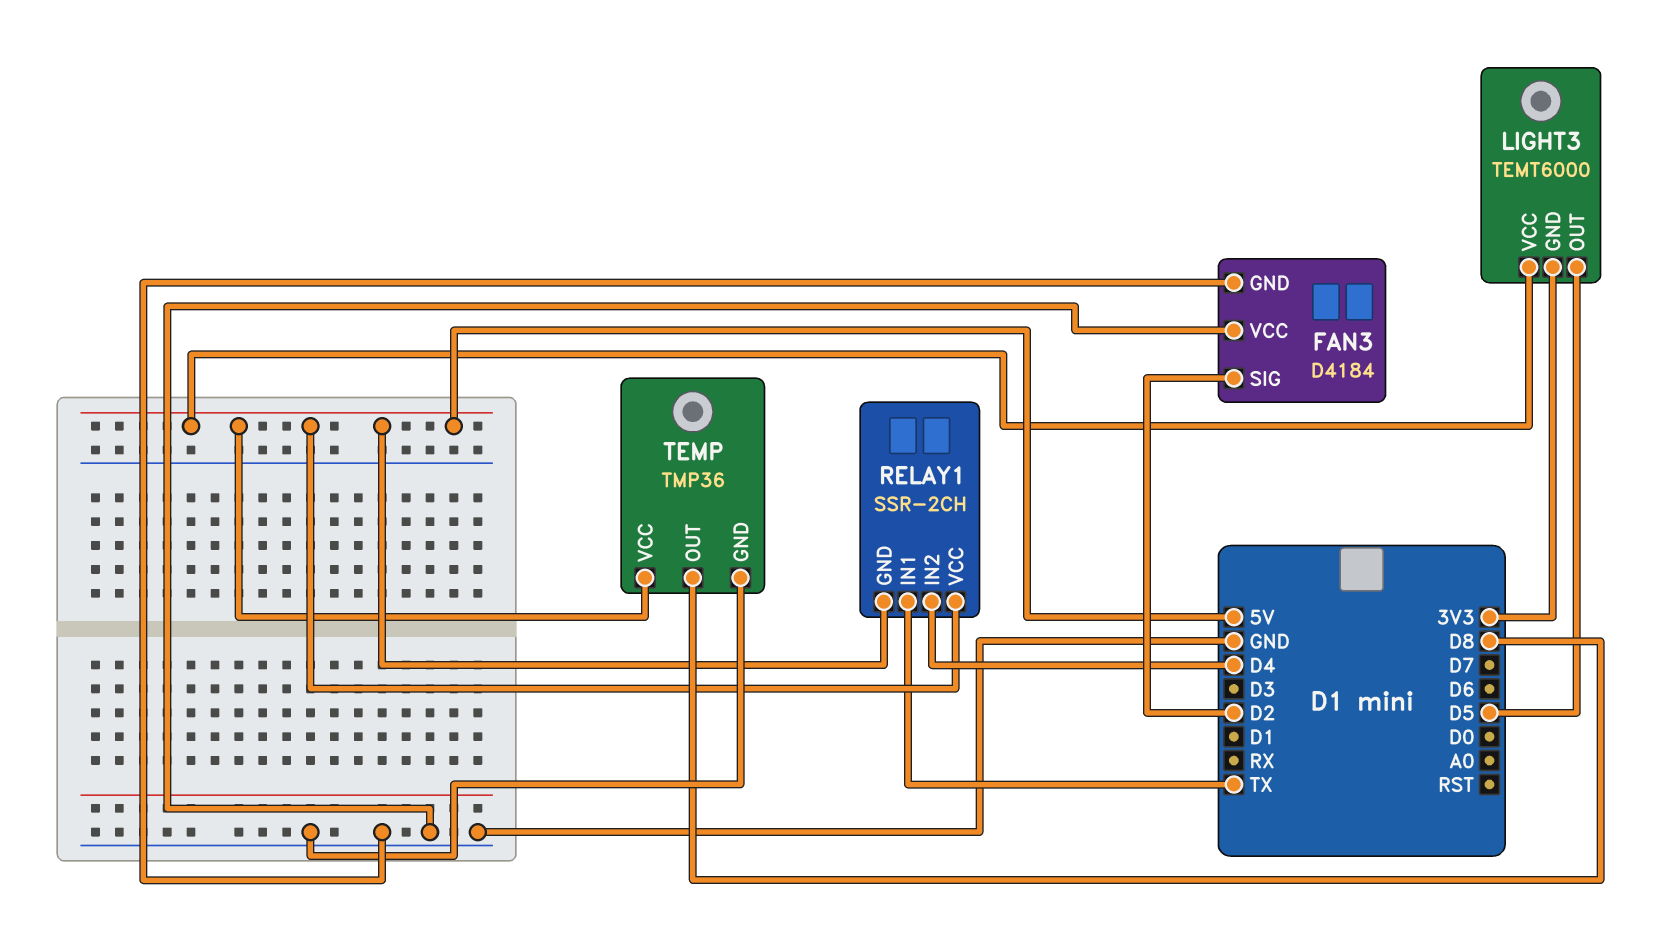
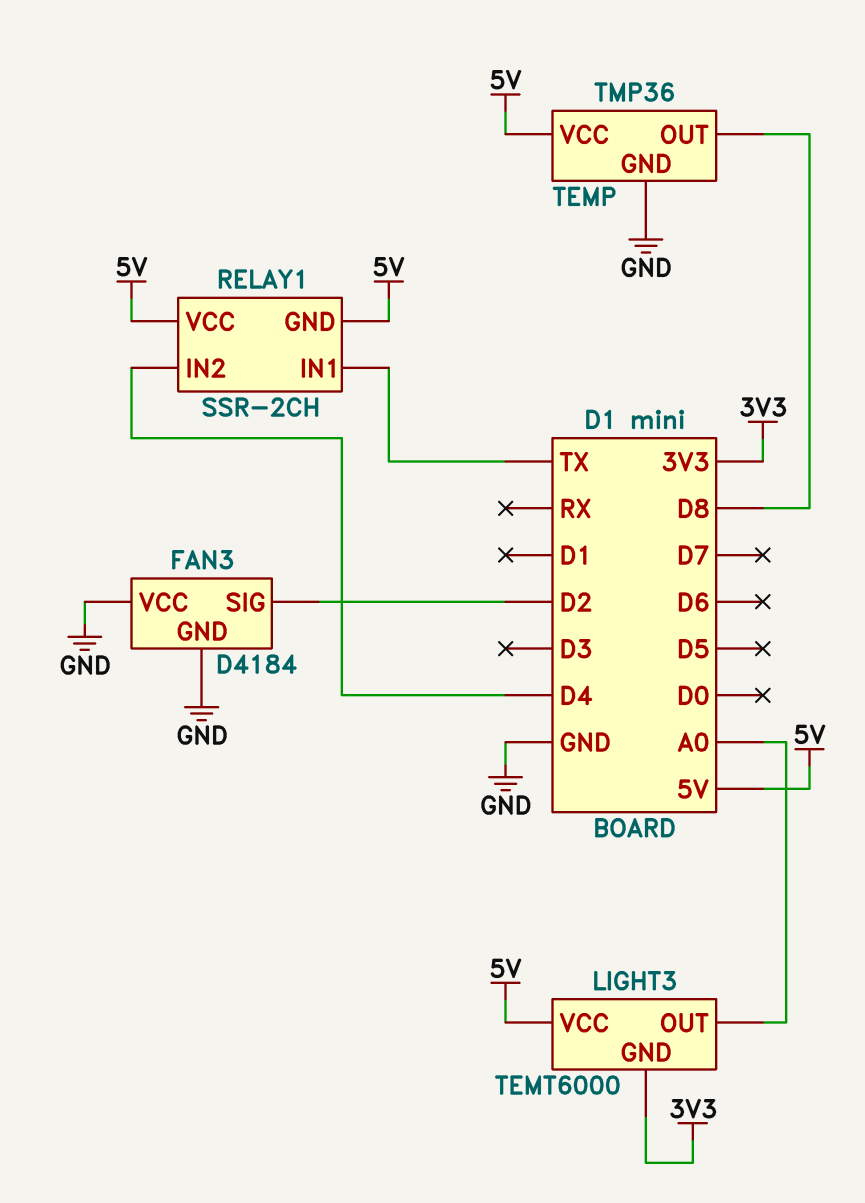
LIGHT3 pin OUT: D5 -> A0

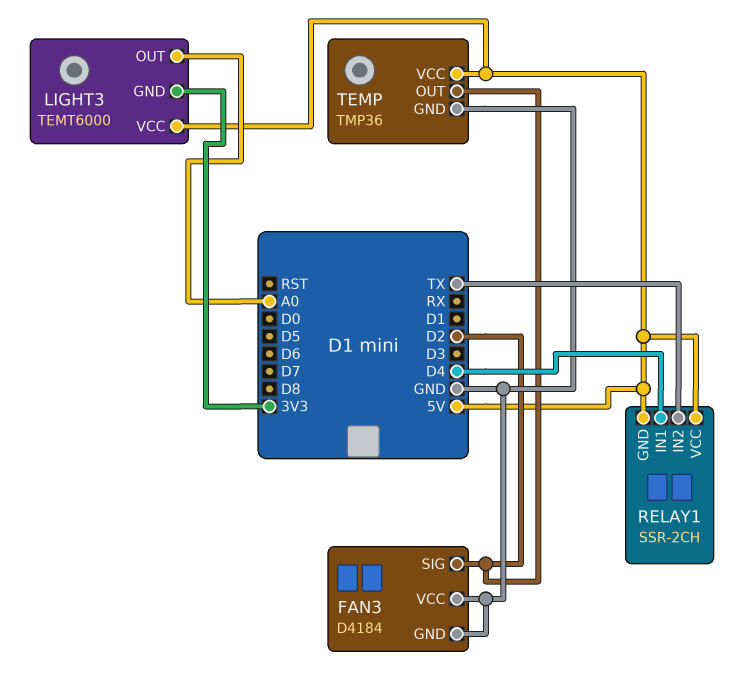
RELAY1 pin IN1: TX -> D4
RELAY1 pin IN2: D4 -> TX
TEMP pin OUT: D8 -> D2

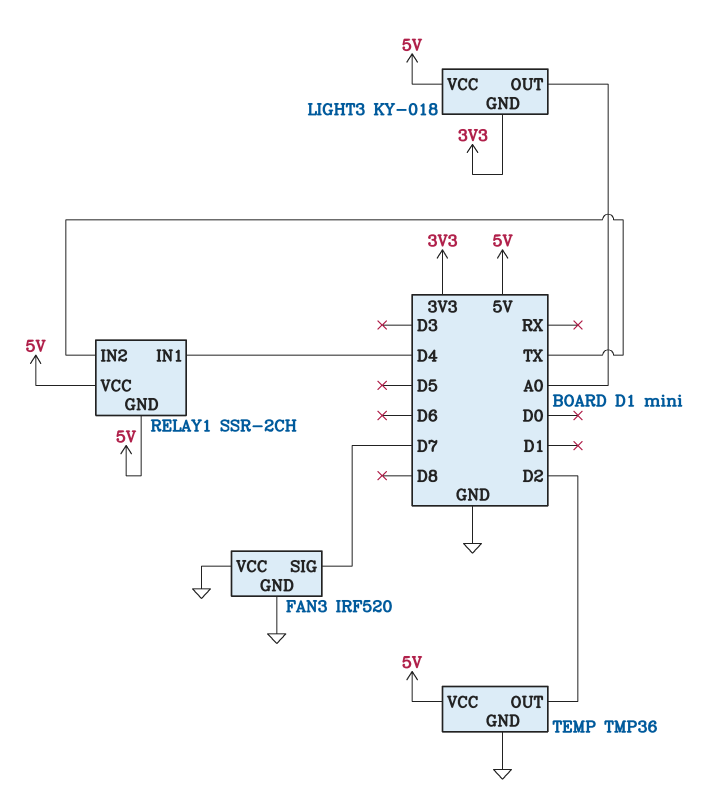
FAN3: D4184 -> IRF520
FAN3 pin SIG: D2 -> D7
LIGHT3: TEMT6000 -> KY-018

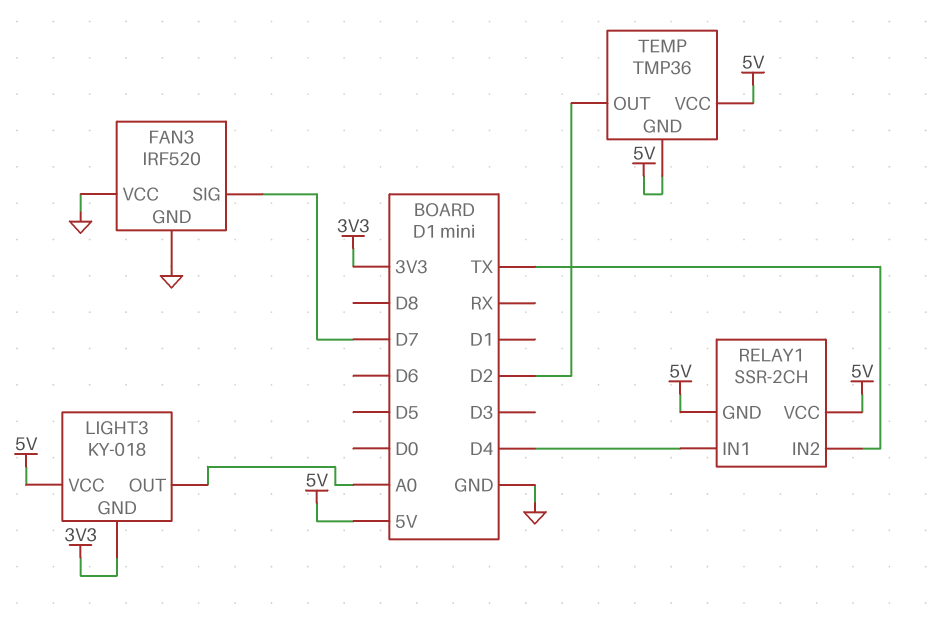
TEMP pin GND: GND -> 5V

